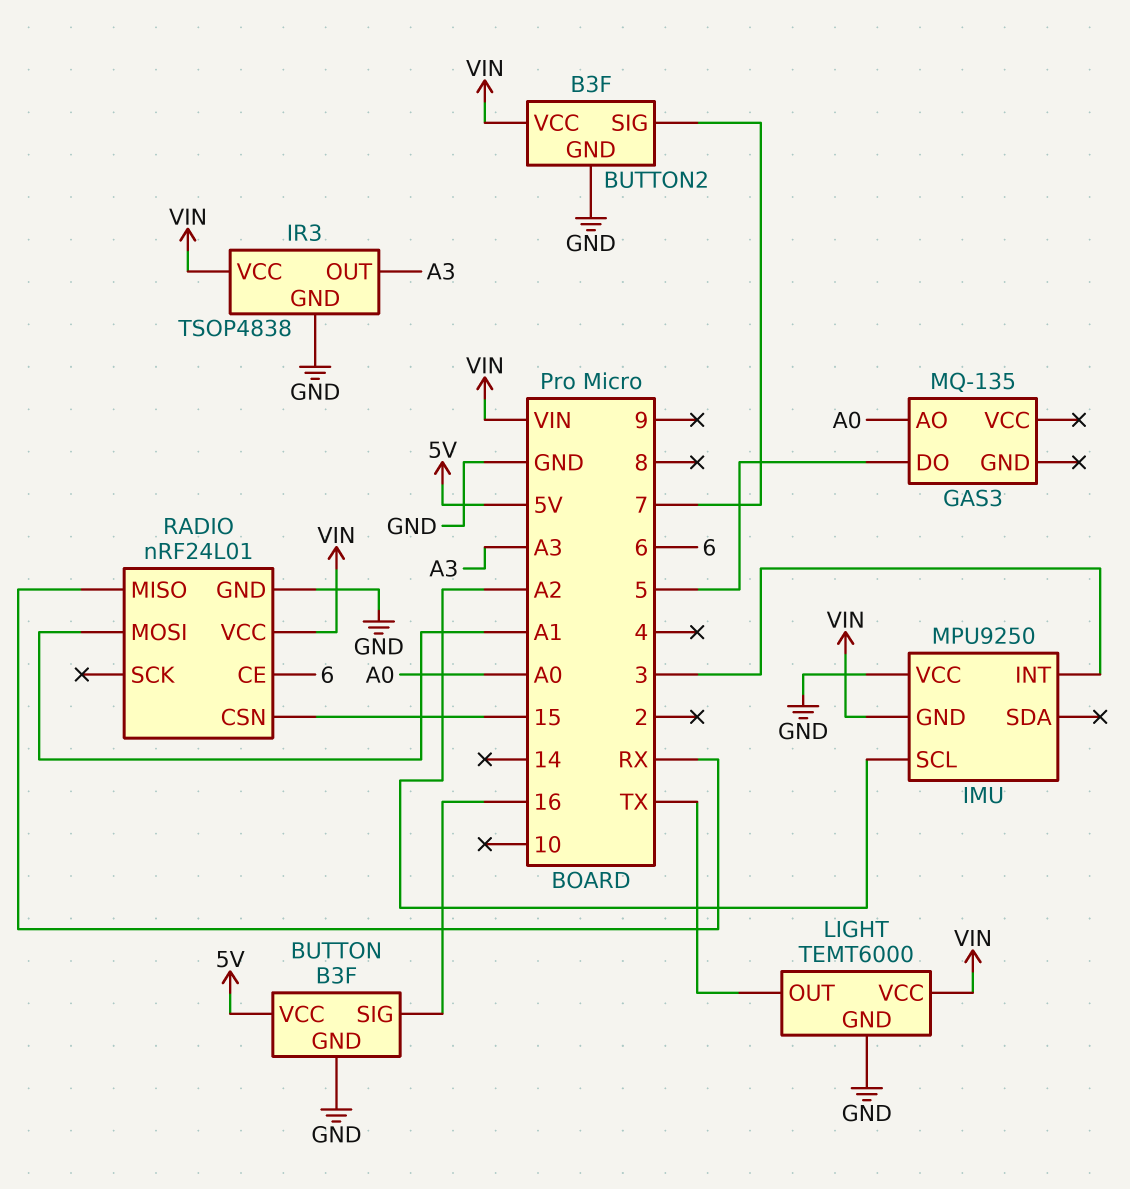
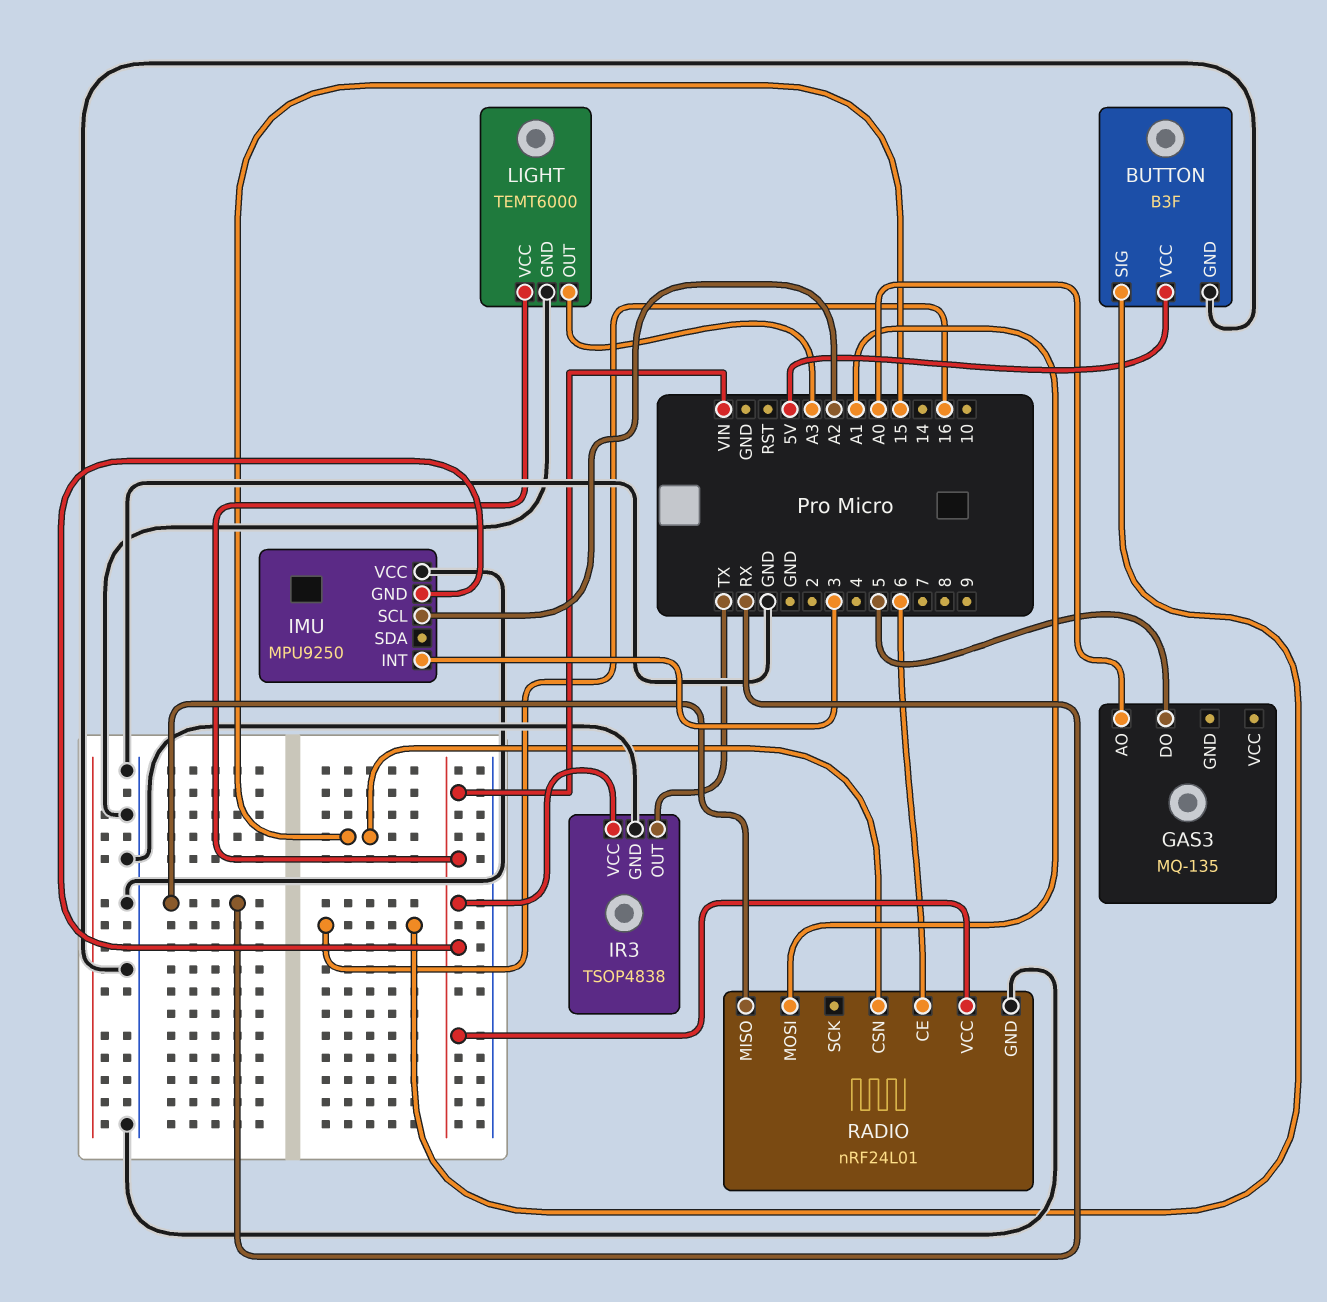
BUTTON2: B3F -> none
BUTTON2 pin GND: GND -> none
BUTTON2 pin SIG: 7 -> none
BUTTON2 pin VCC: VIN -> none
IR3 pin OUT: A3 -> TX
LIGHT pin OUT: TX -> A3

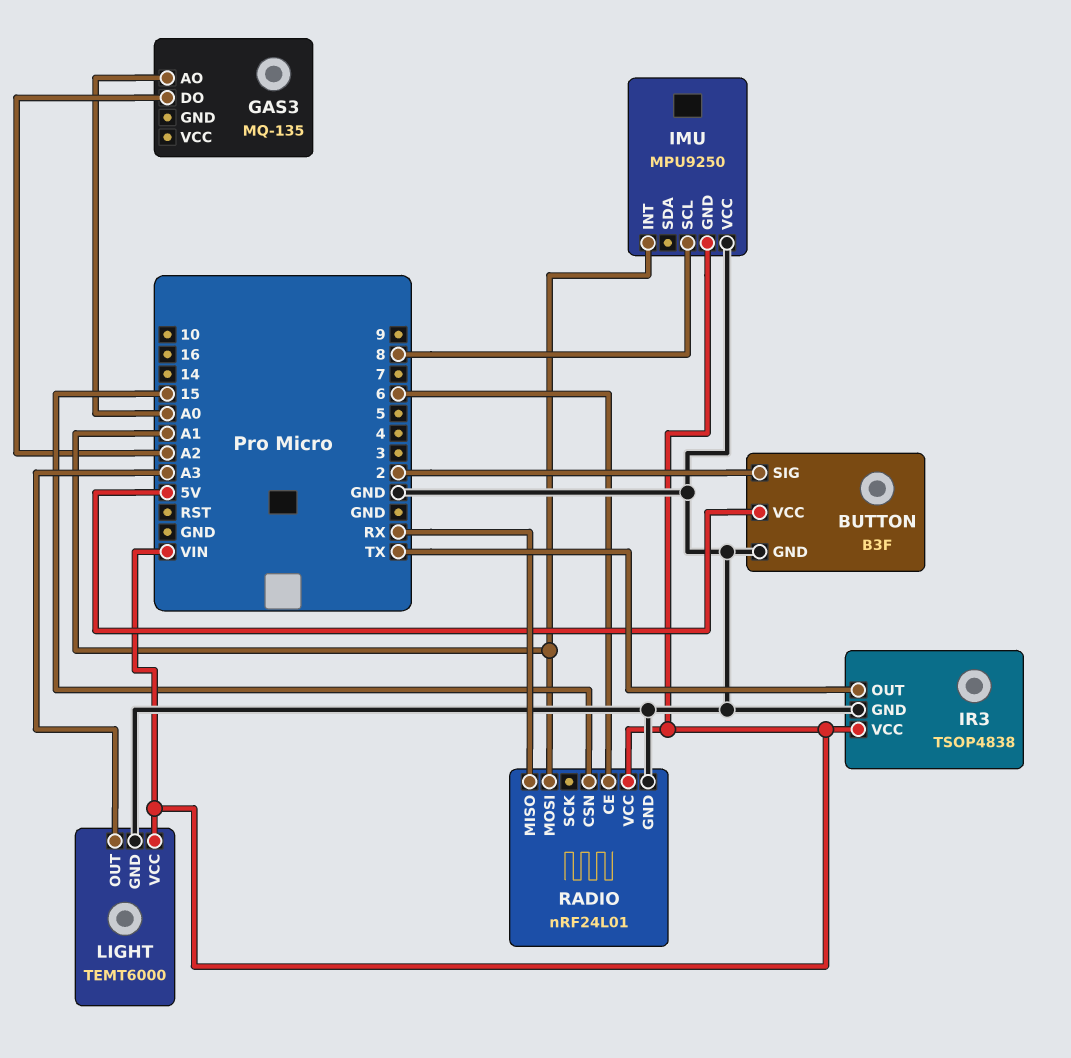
BUTTON pin SIG: 16 -> 2
GAS3 pin DO: 5 -> A2
IMU pin INT: 3 -> A1
IMU pin SCL: A2 -> 8

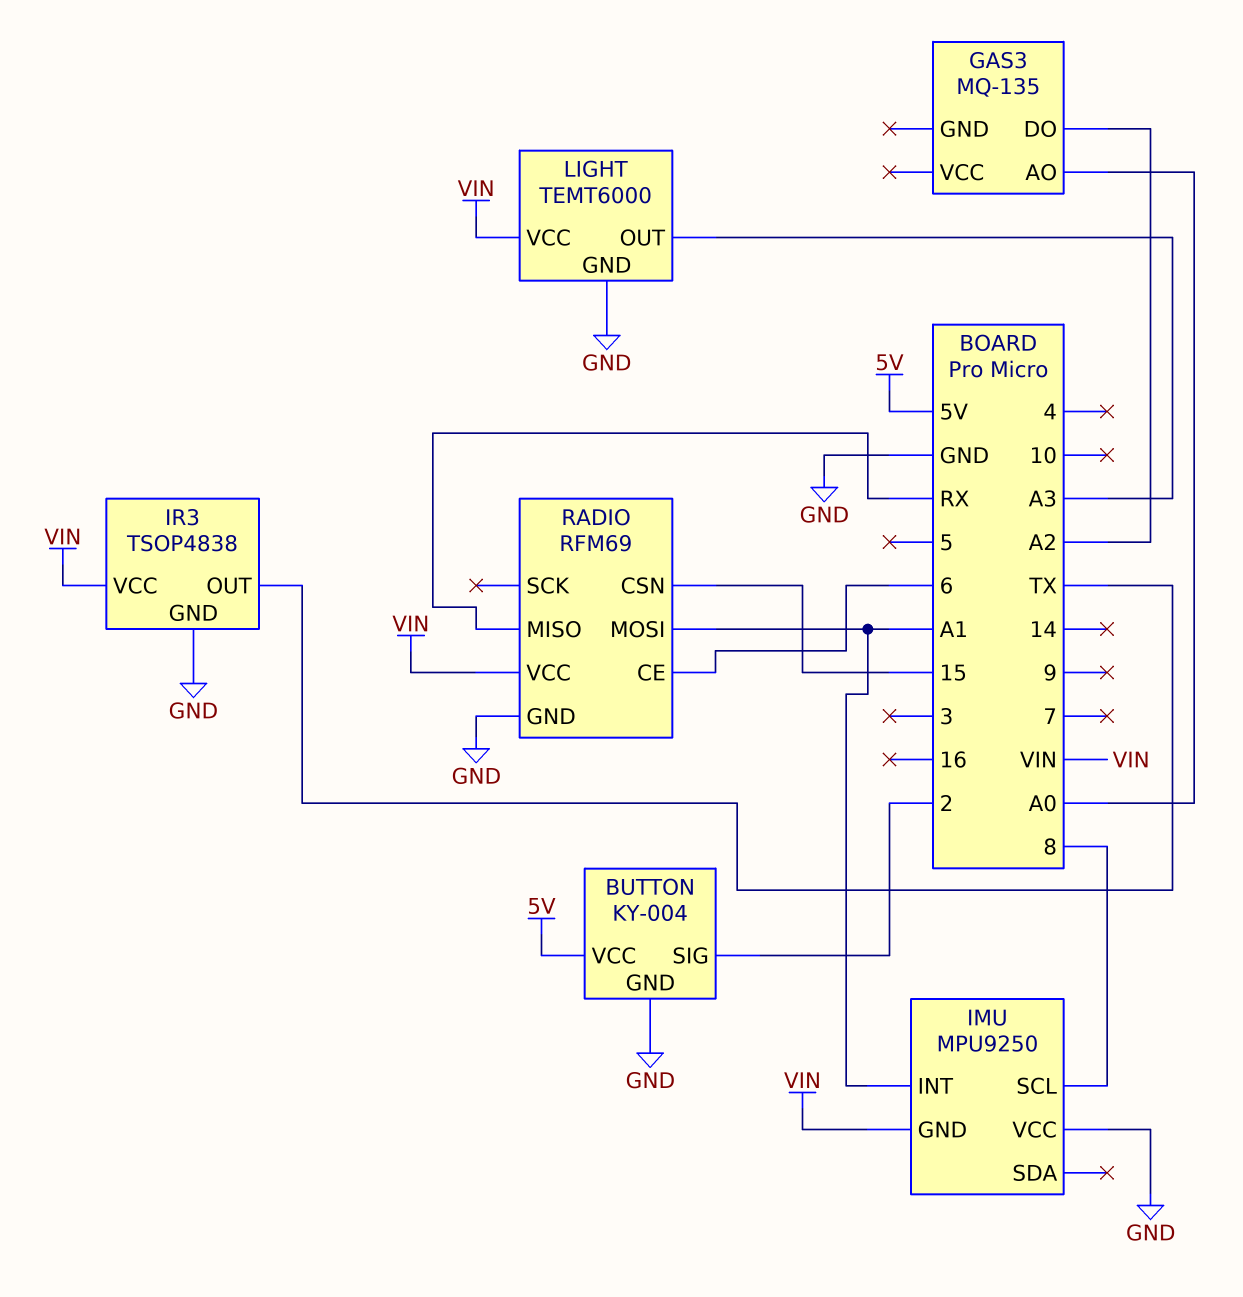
BUTTON: B3F -> KY-004
RADIO: nRF24L01 -> RFM69

